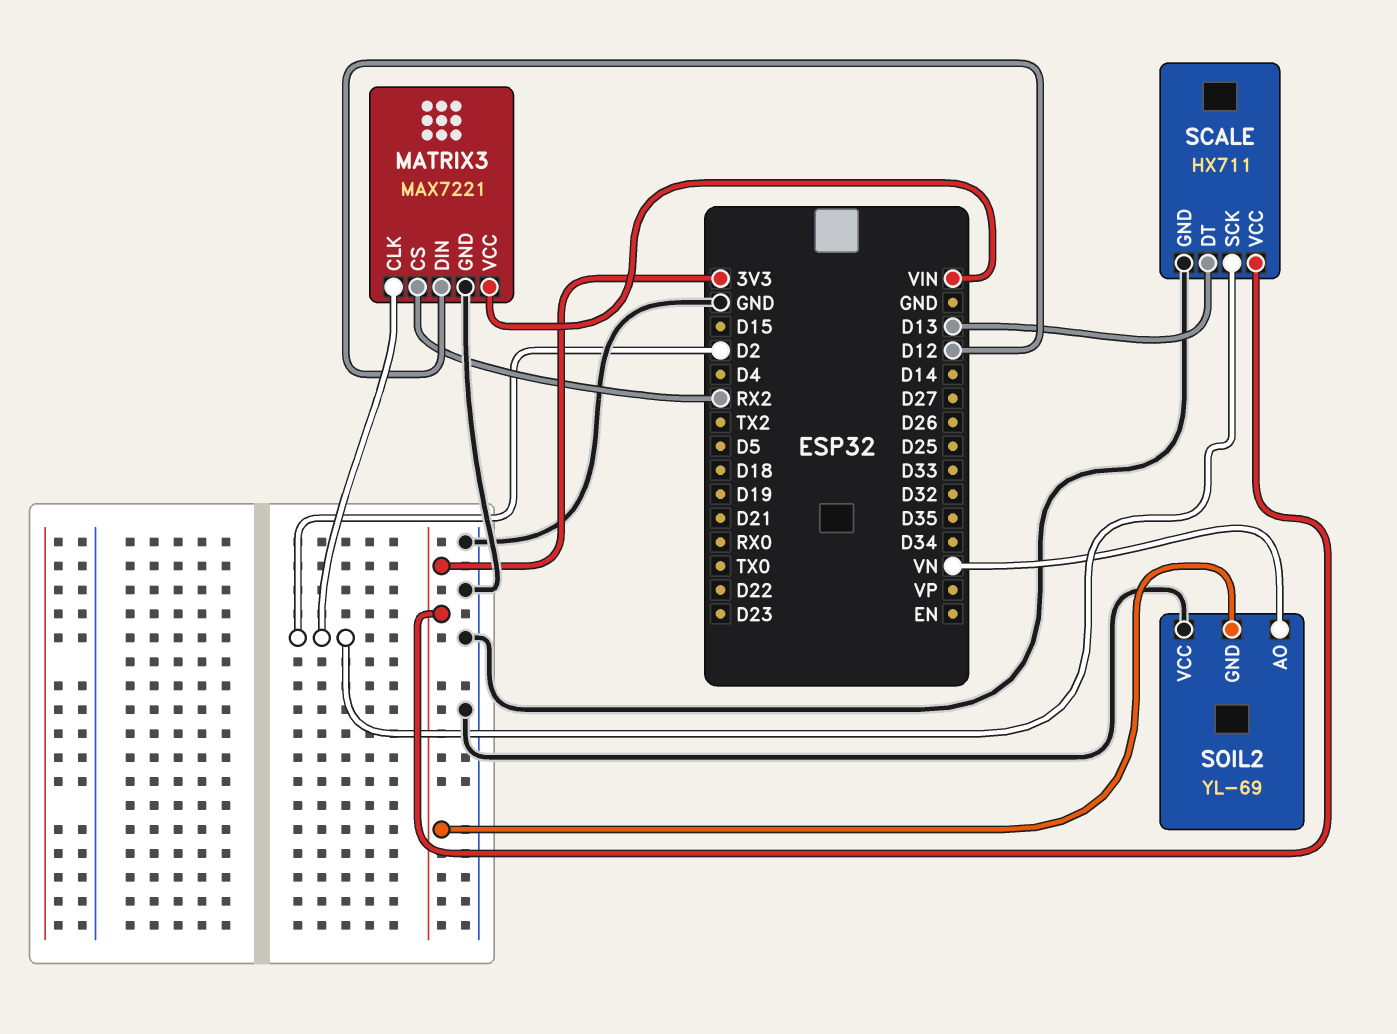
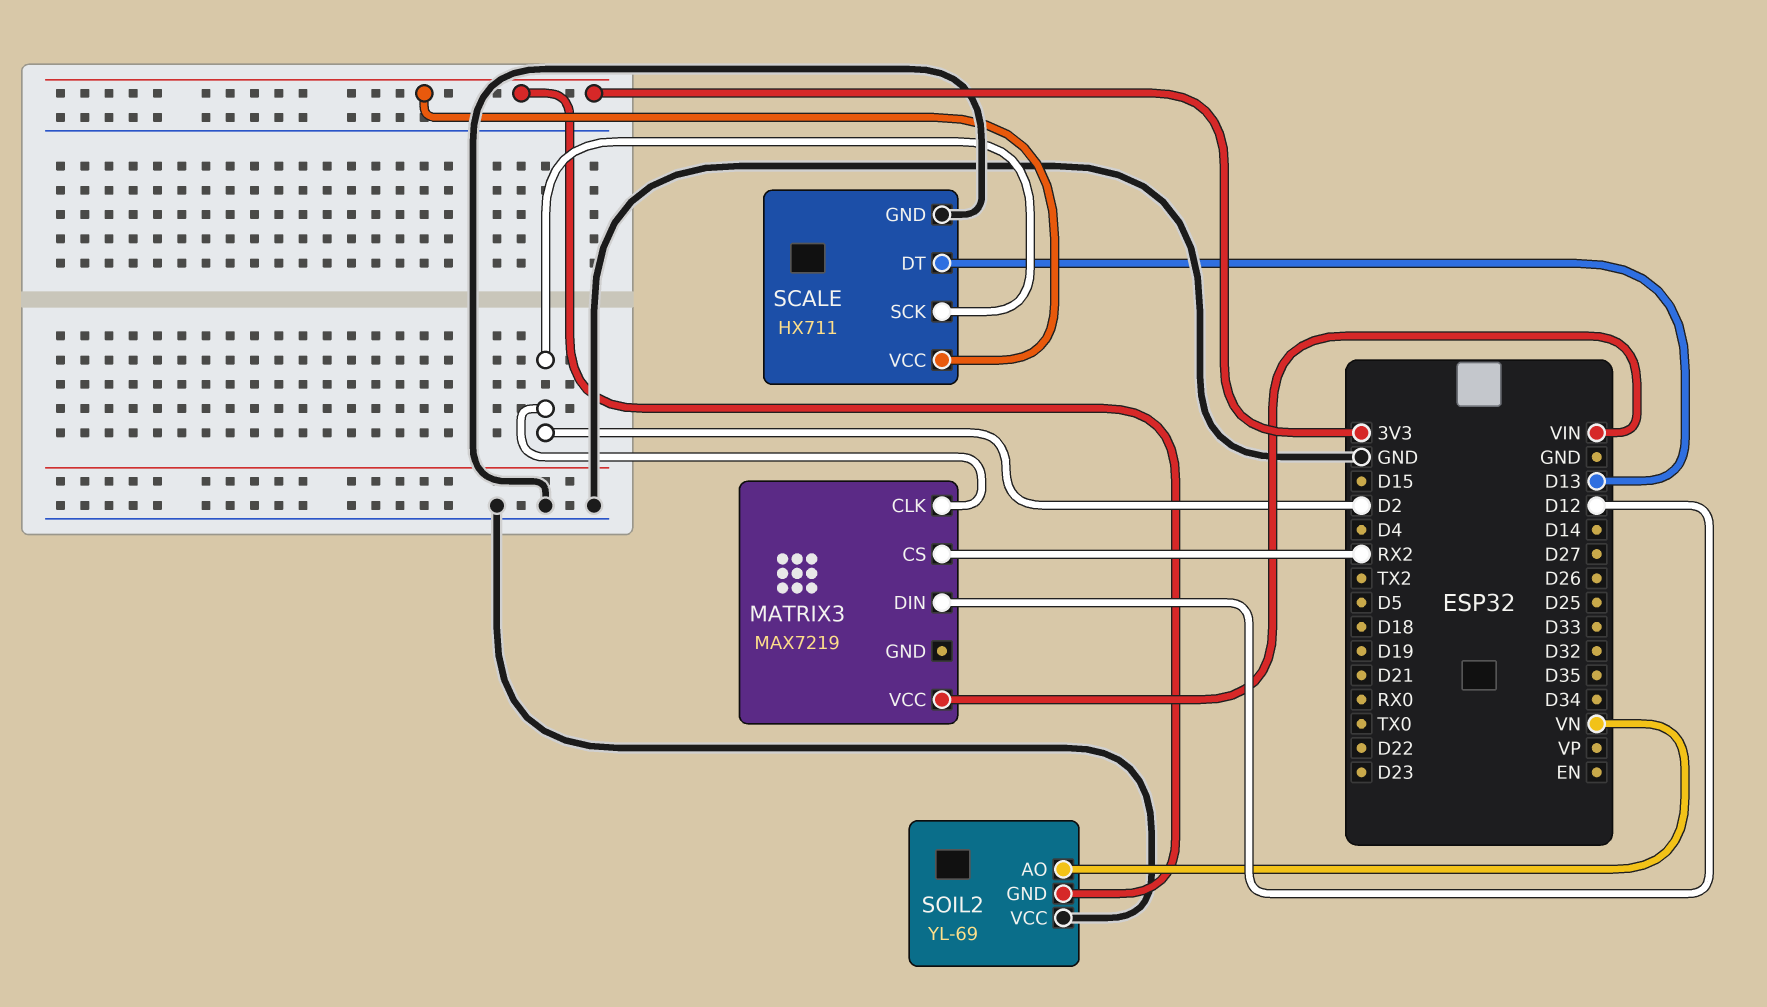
MATRIX3: MAX7221 -> MAX7219
MATRIX3 pin GND: GND -> none

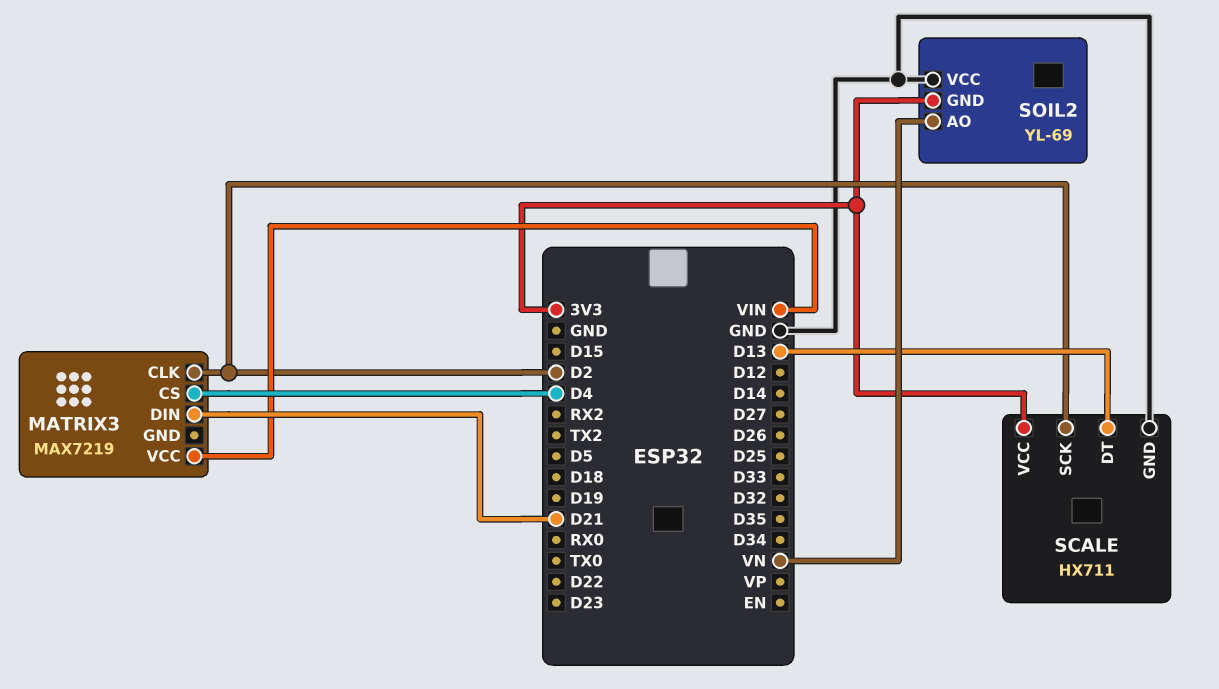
MATRIX3 pin CS: RX2 -> D4
MATRIX3 pin DIN: D12 -> D21

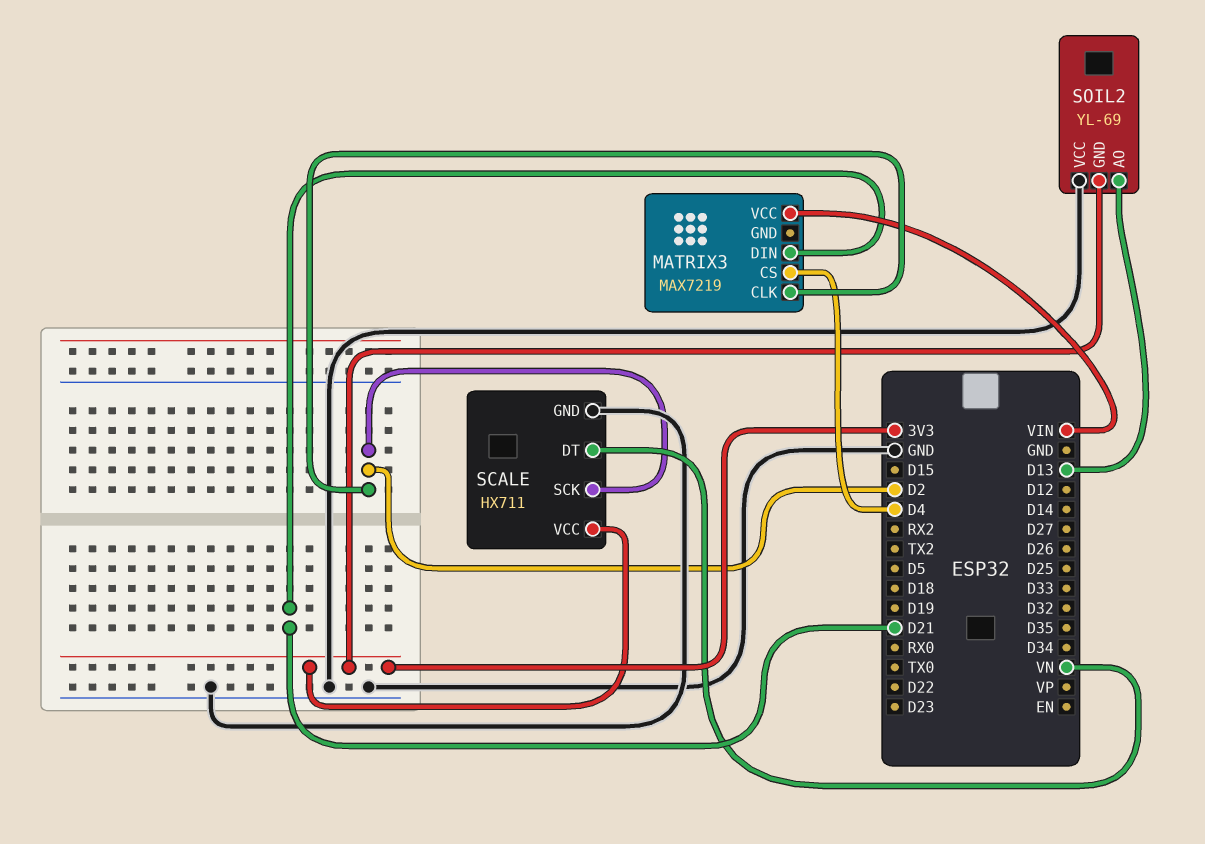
SCALE pin DT: D13 -> VN
SOIL2 pin AO: VN -> D13

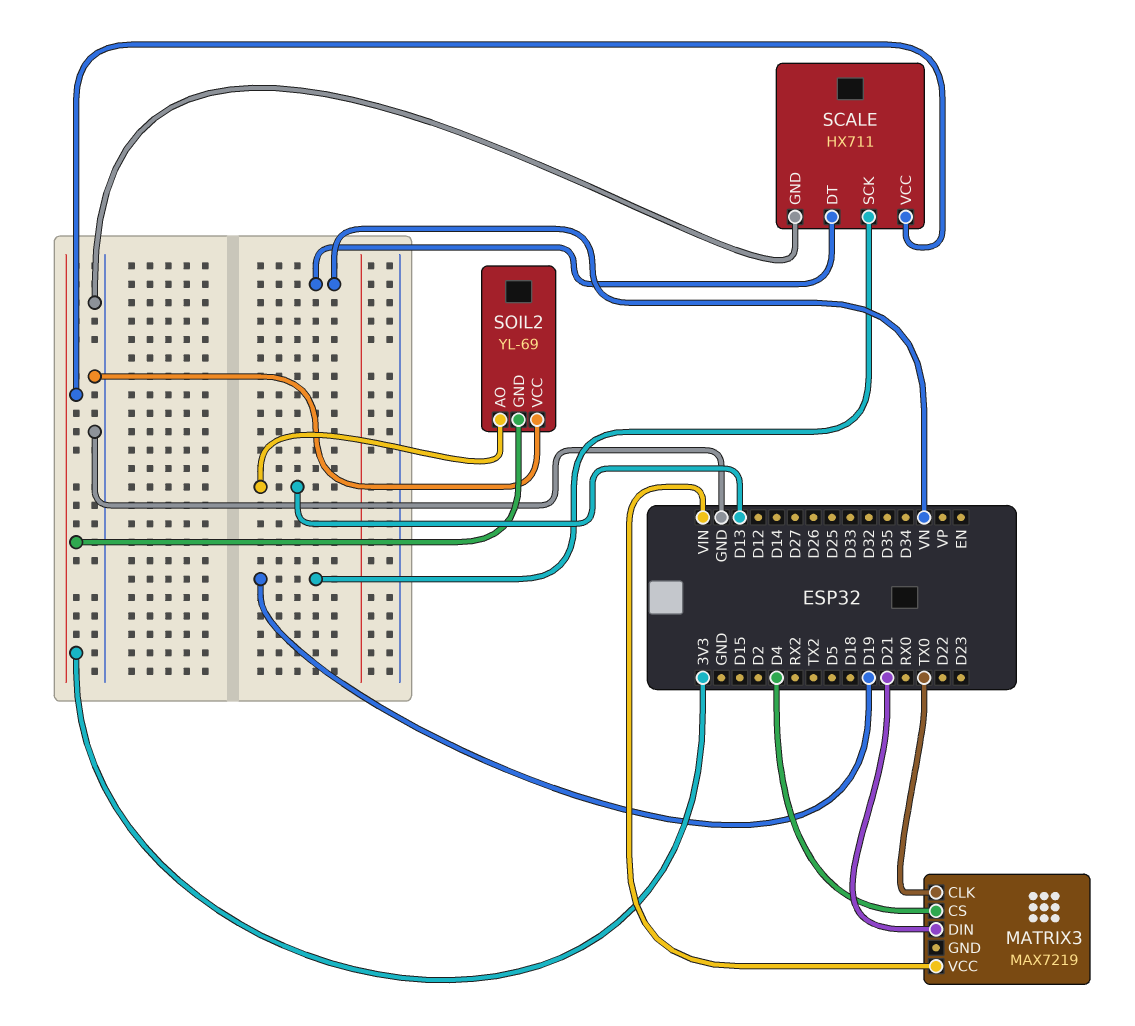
MATRIX3 pin CLK: D2 -> TX0
SCALE pin SCK: D2 -> D19

